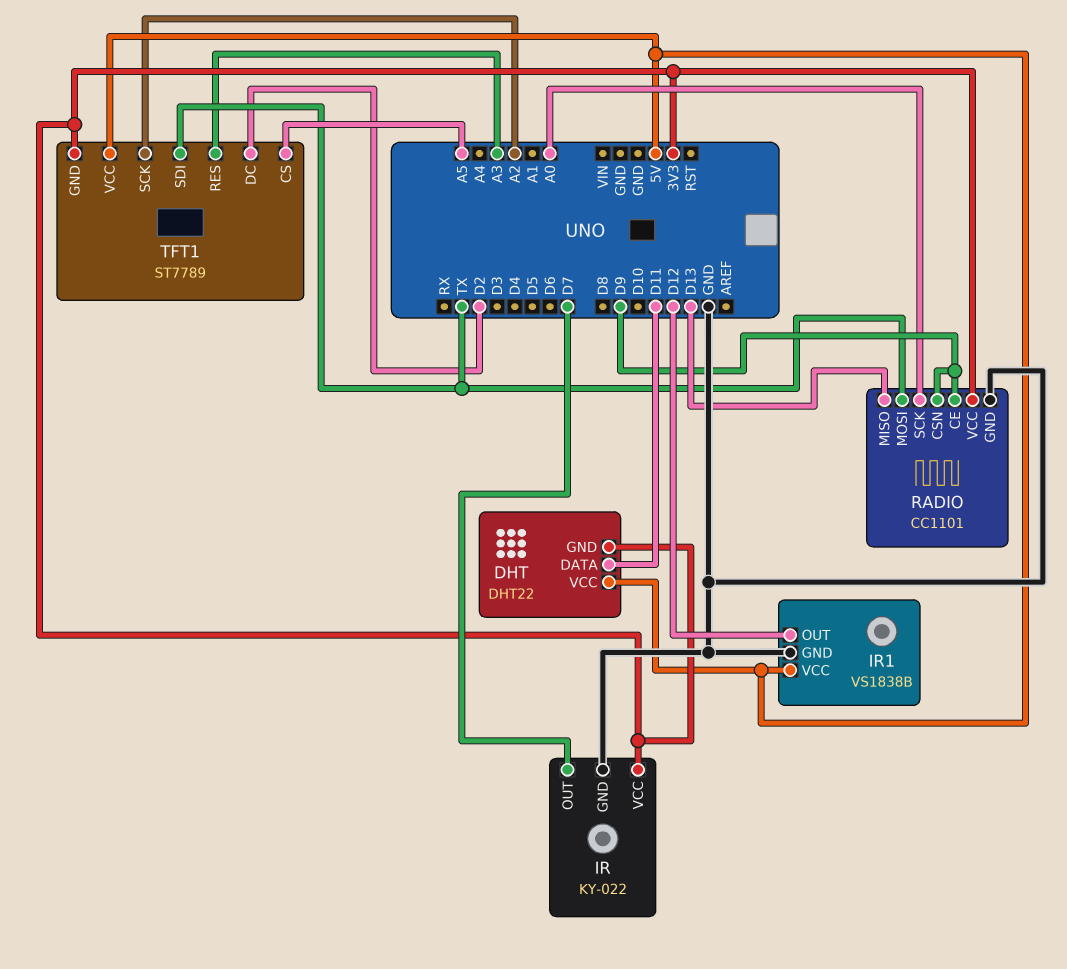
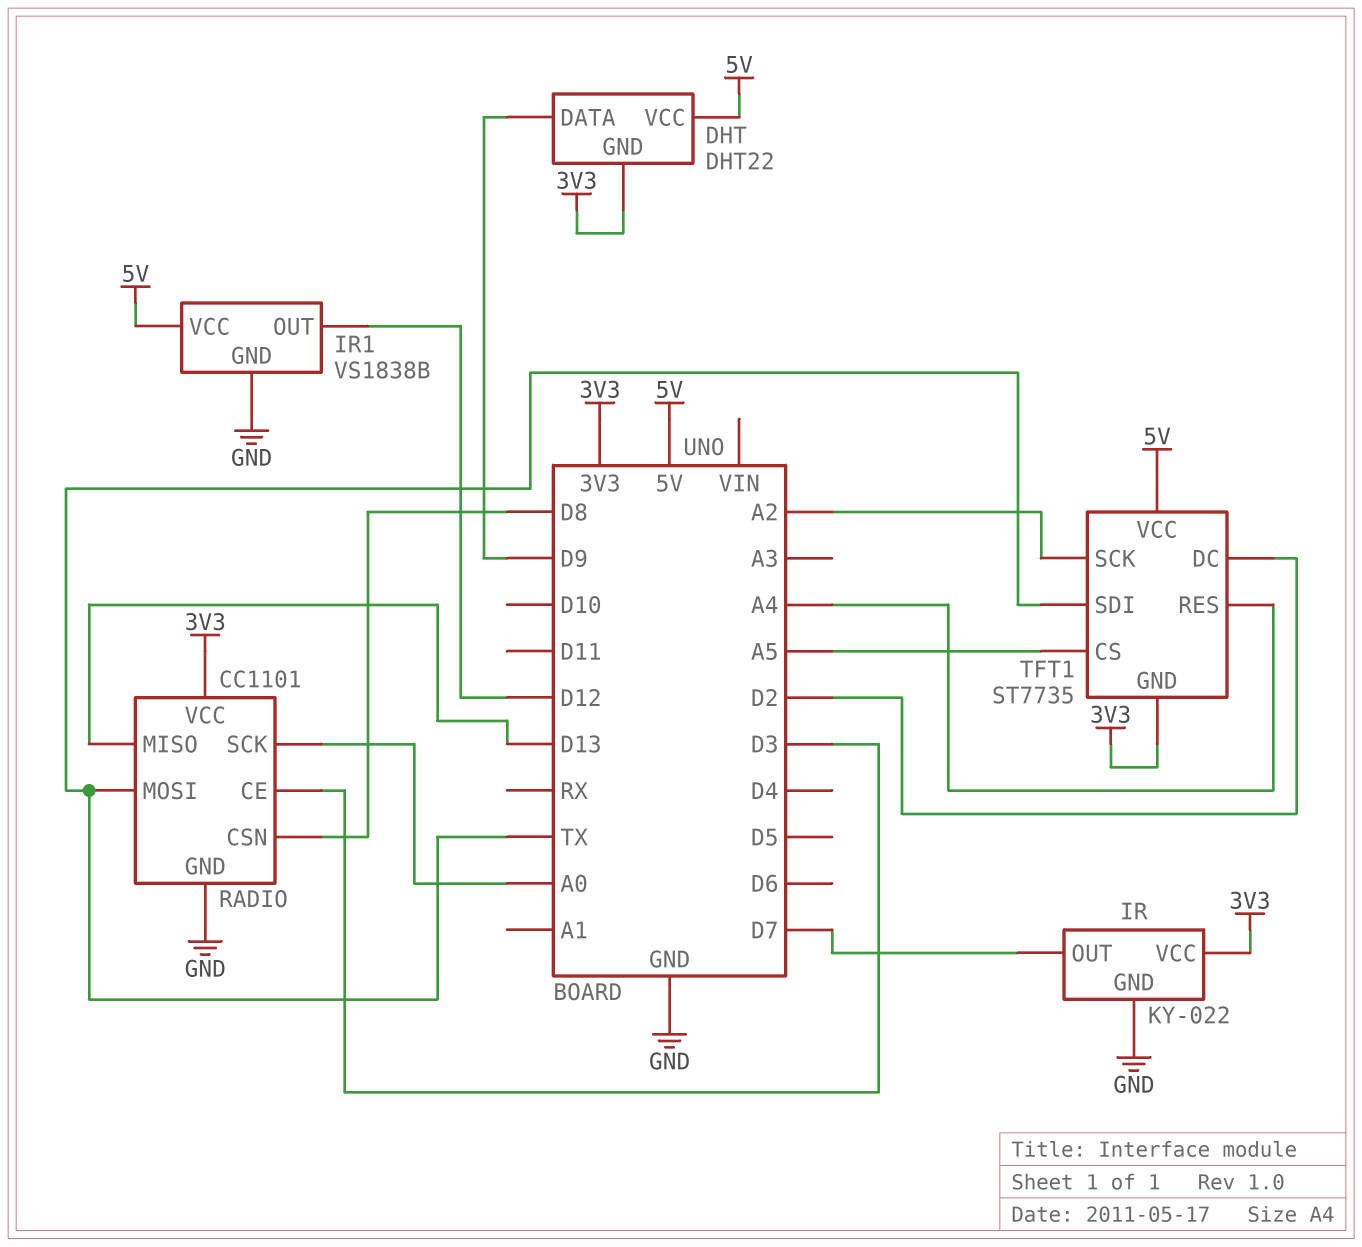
DHT pin DATA: D11 -> D9
RADIO pin CE: D9 -> D3
RADIO pin CSN: D9 -> D8
TFT1: ST7789 -> ST7735
TFT1 pin RES: A3 -> A4

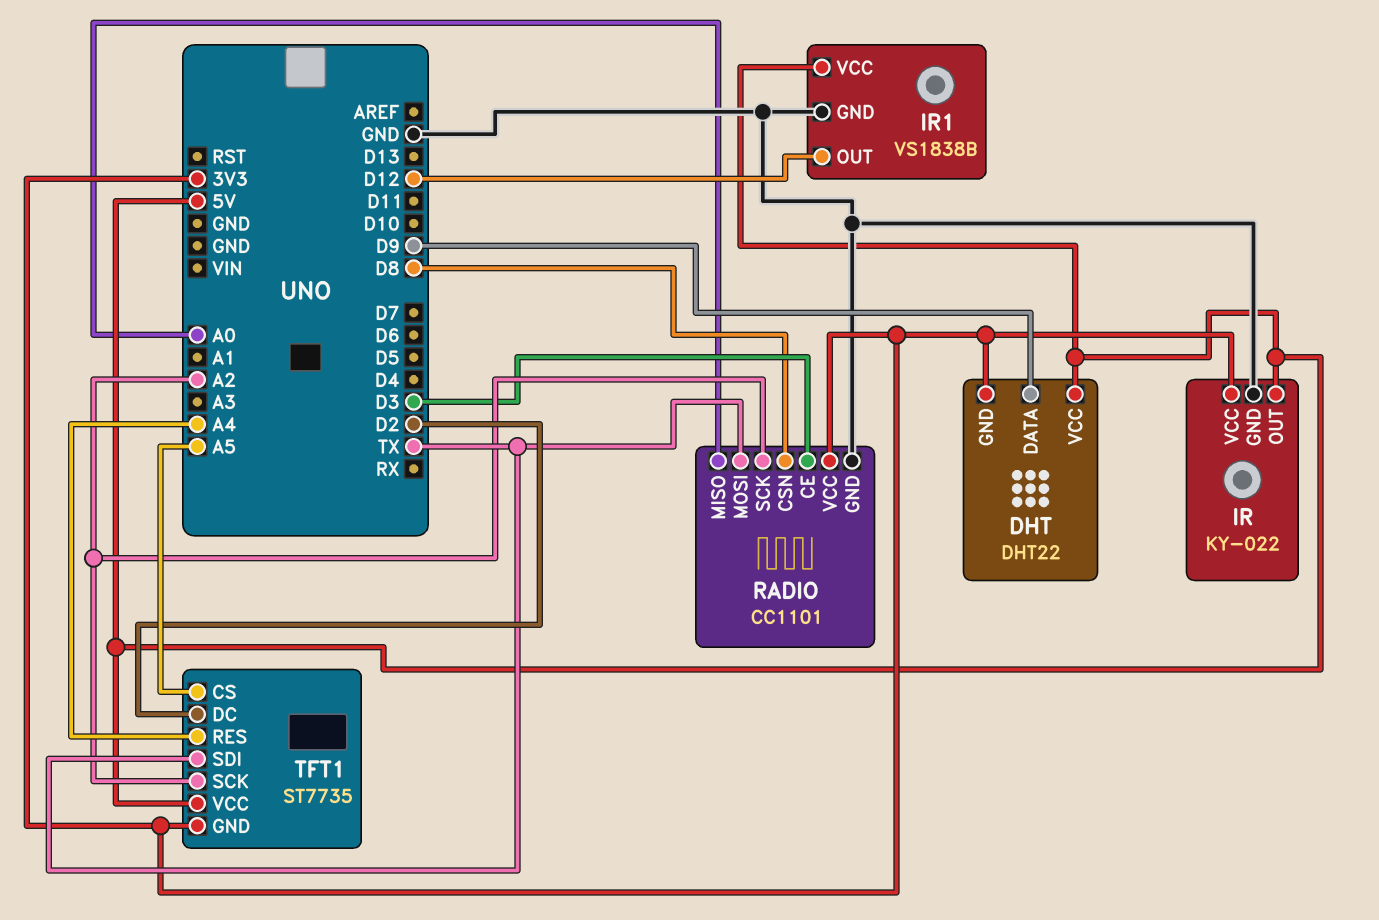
IR pin OUT: D7 -> 5V
RADIO pin MISO: D13 -> A0
RADIO pin SCK: A0 -> A2

